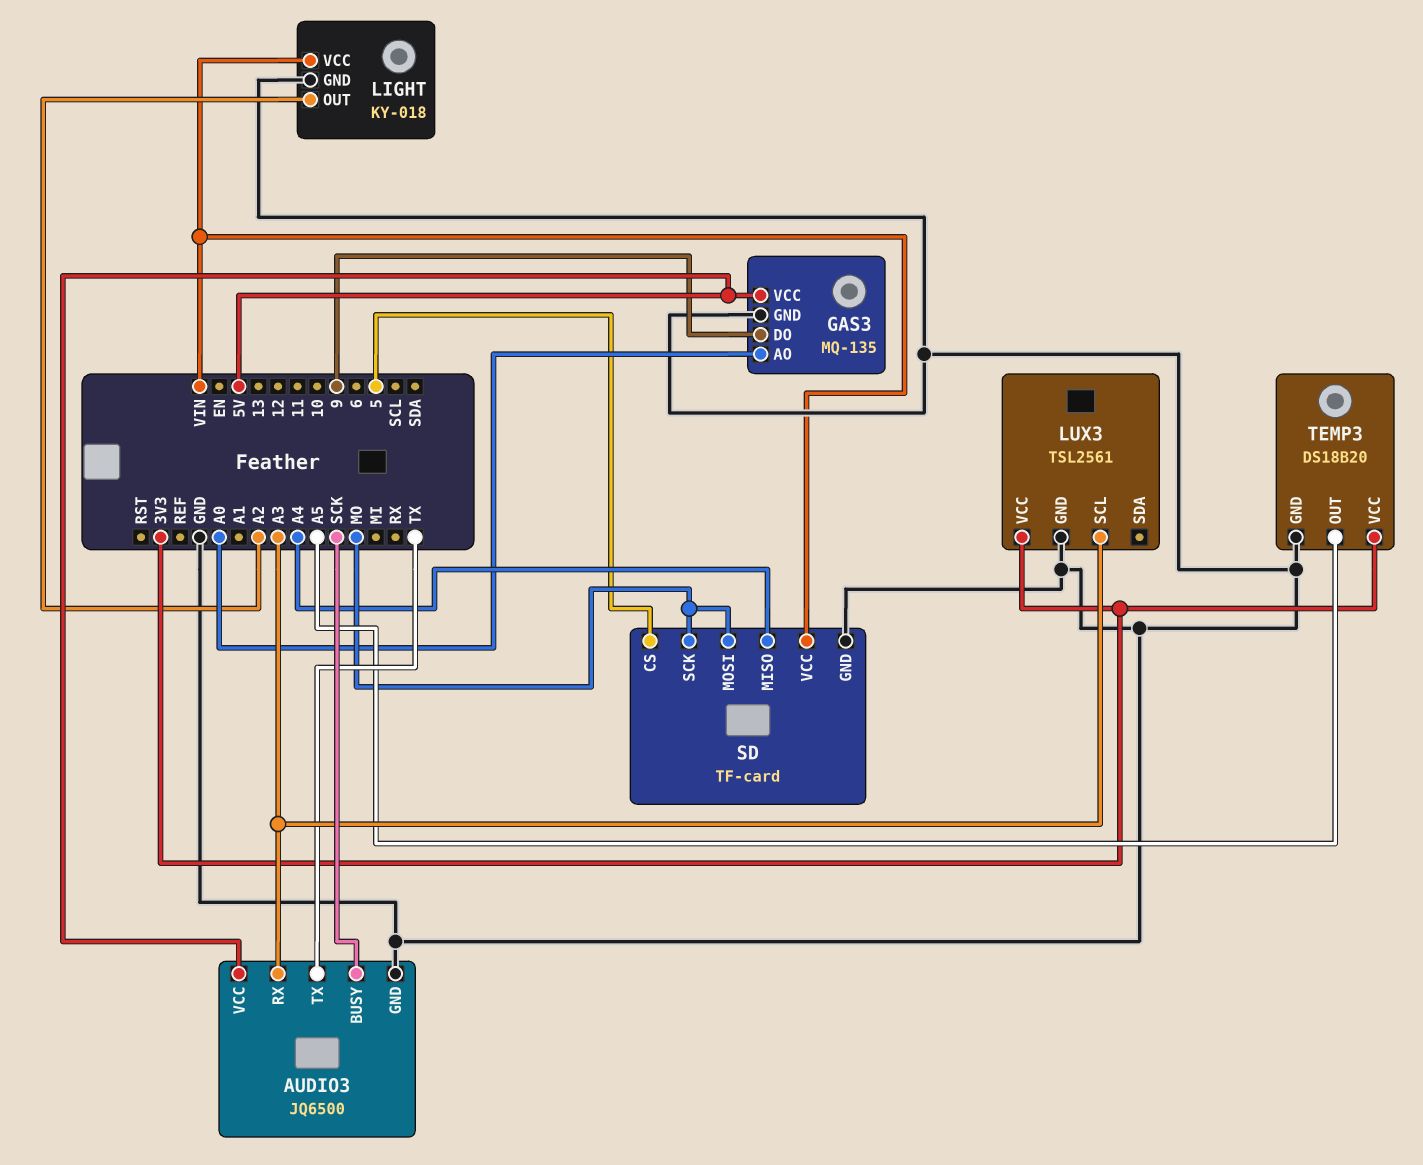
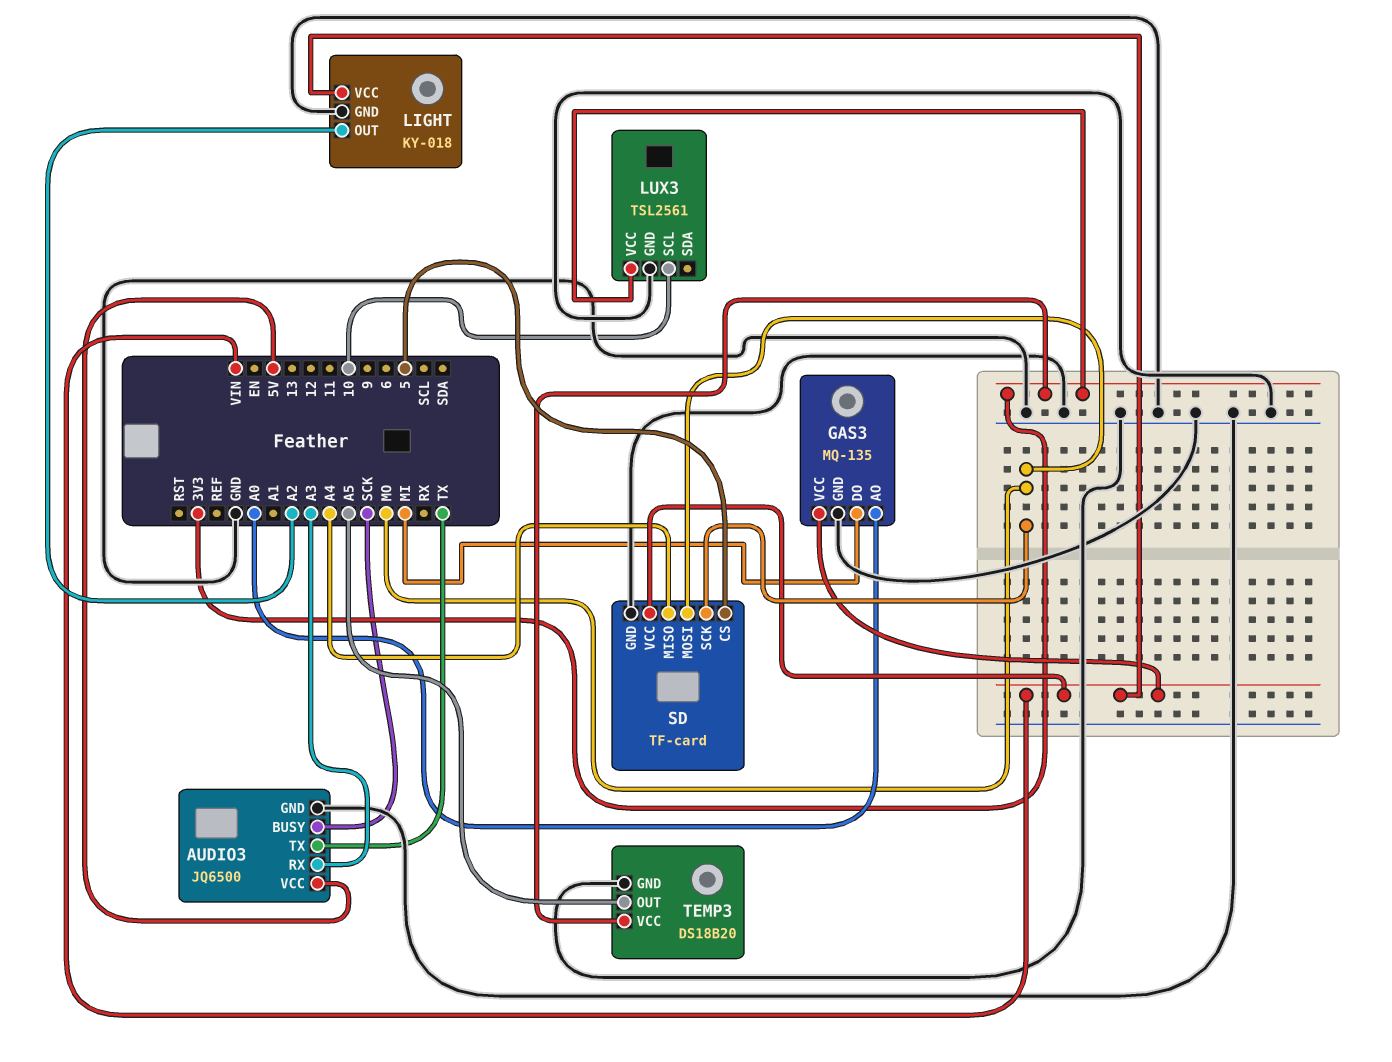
GAS3 pin DO: 9 -> MI
GAS3 pin VCC: 5V -> VIN
LUX3 pin SCL: A3 -> 10

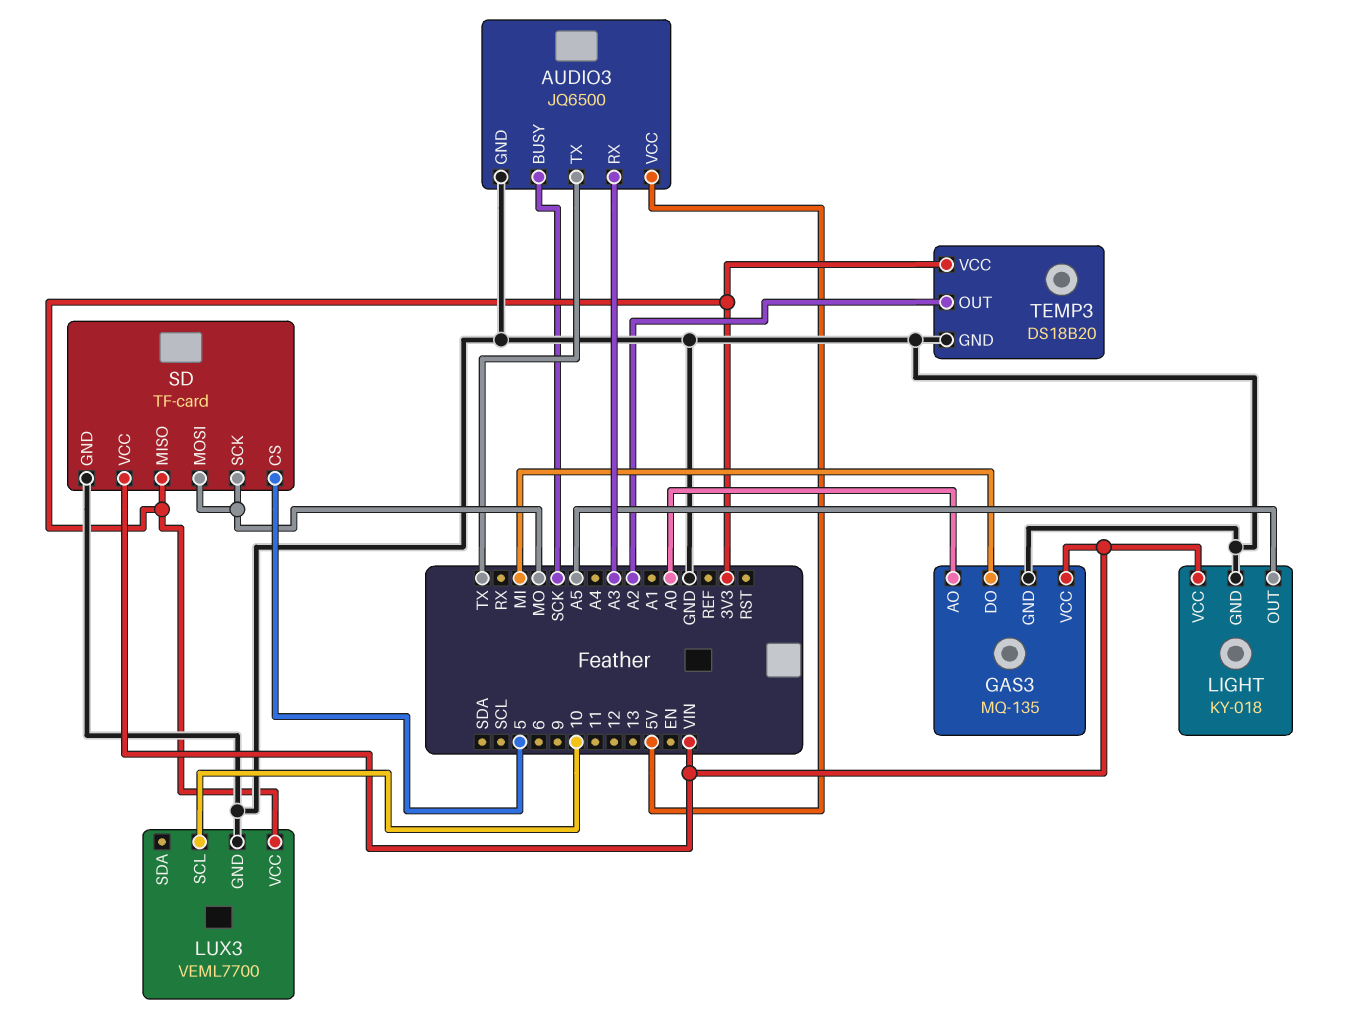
LIGHT pin OUT: A2 -> A5
LUX3: TSL2561 -> VEML7700
SD pin MISO: A4 -> 3V3
TEMP3 pin OUT: A5 -> A2

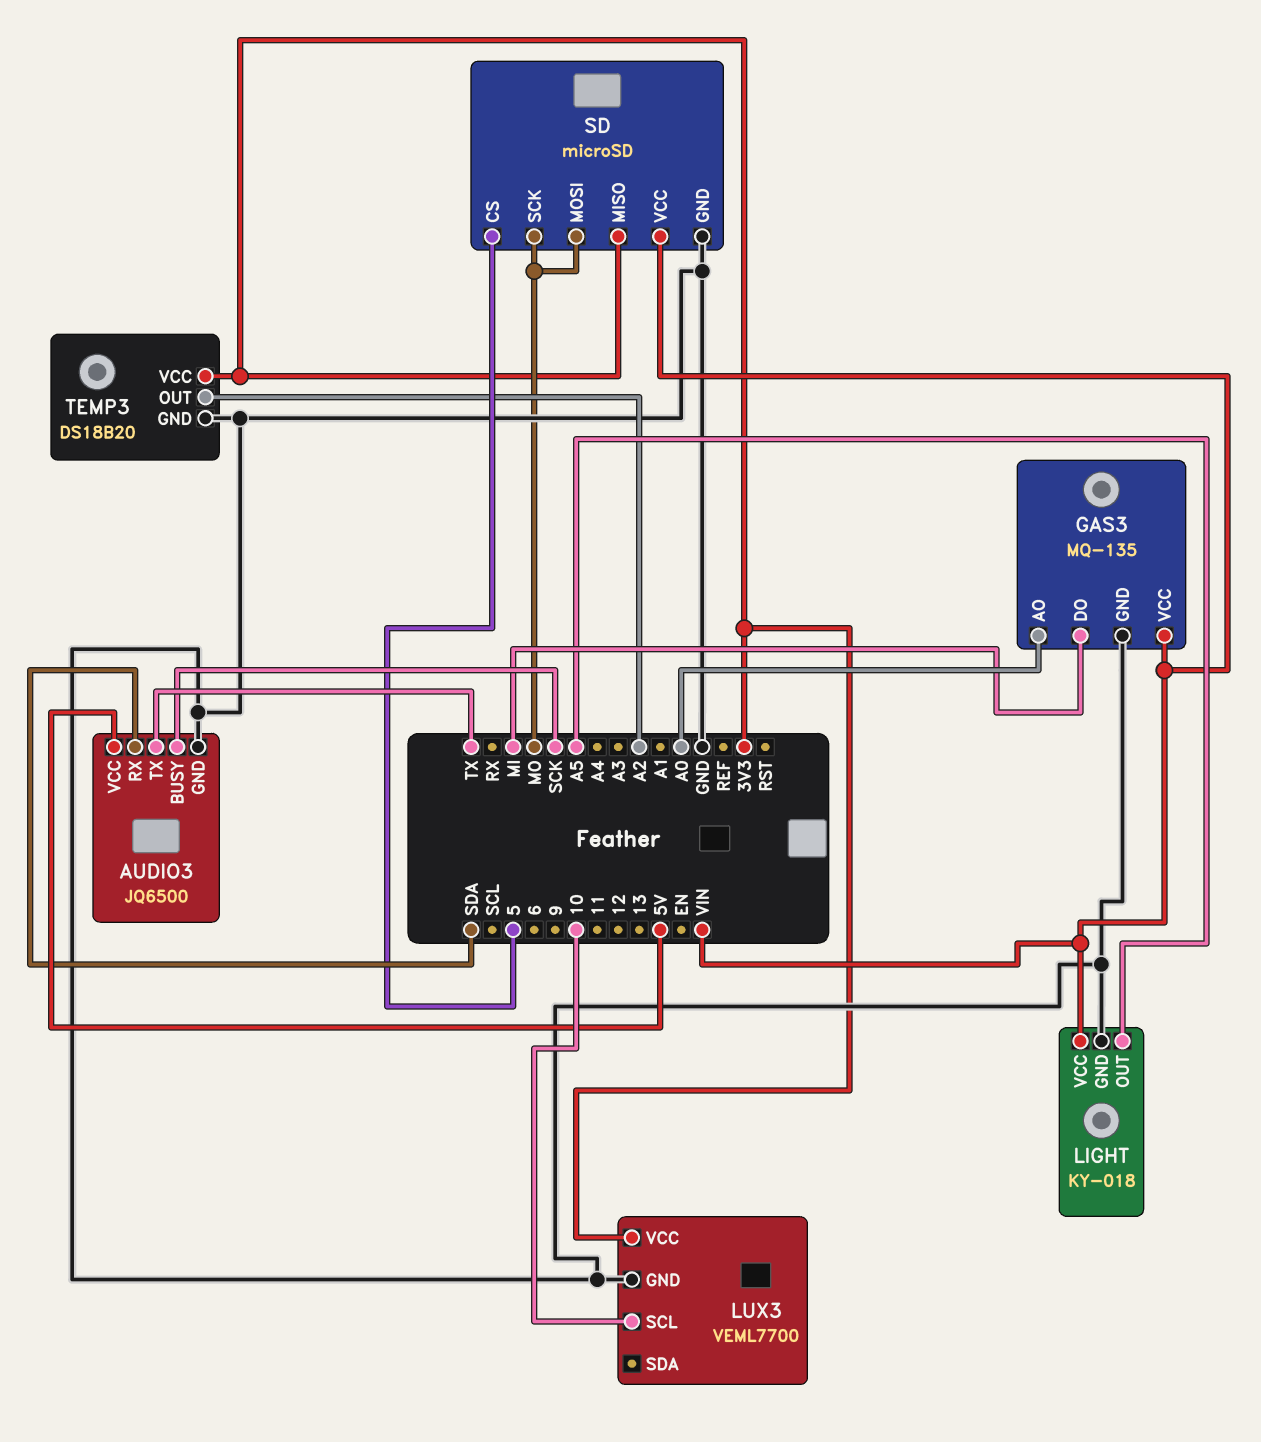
AUDIO3 pin RX: A3 -> SDA
SD: TF-card -> microSD

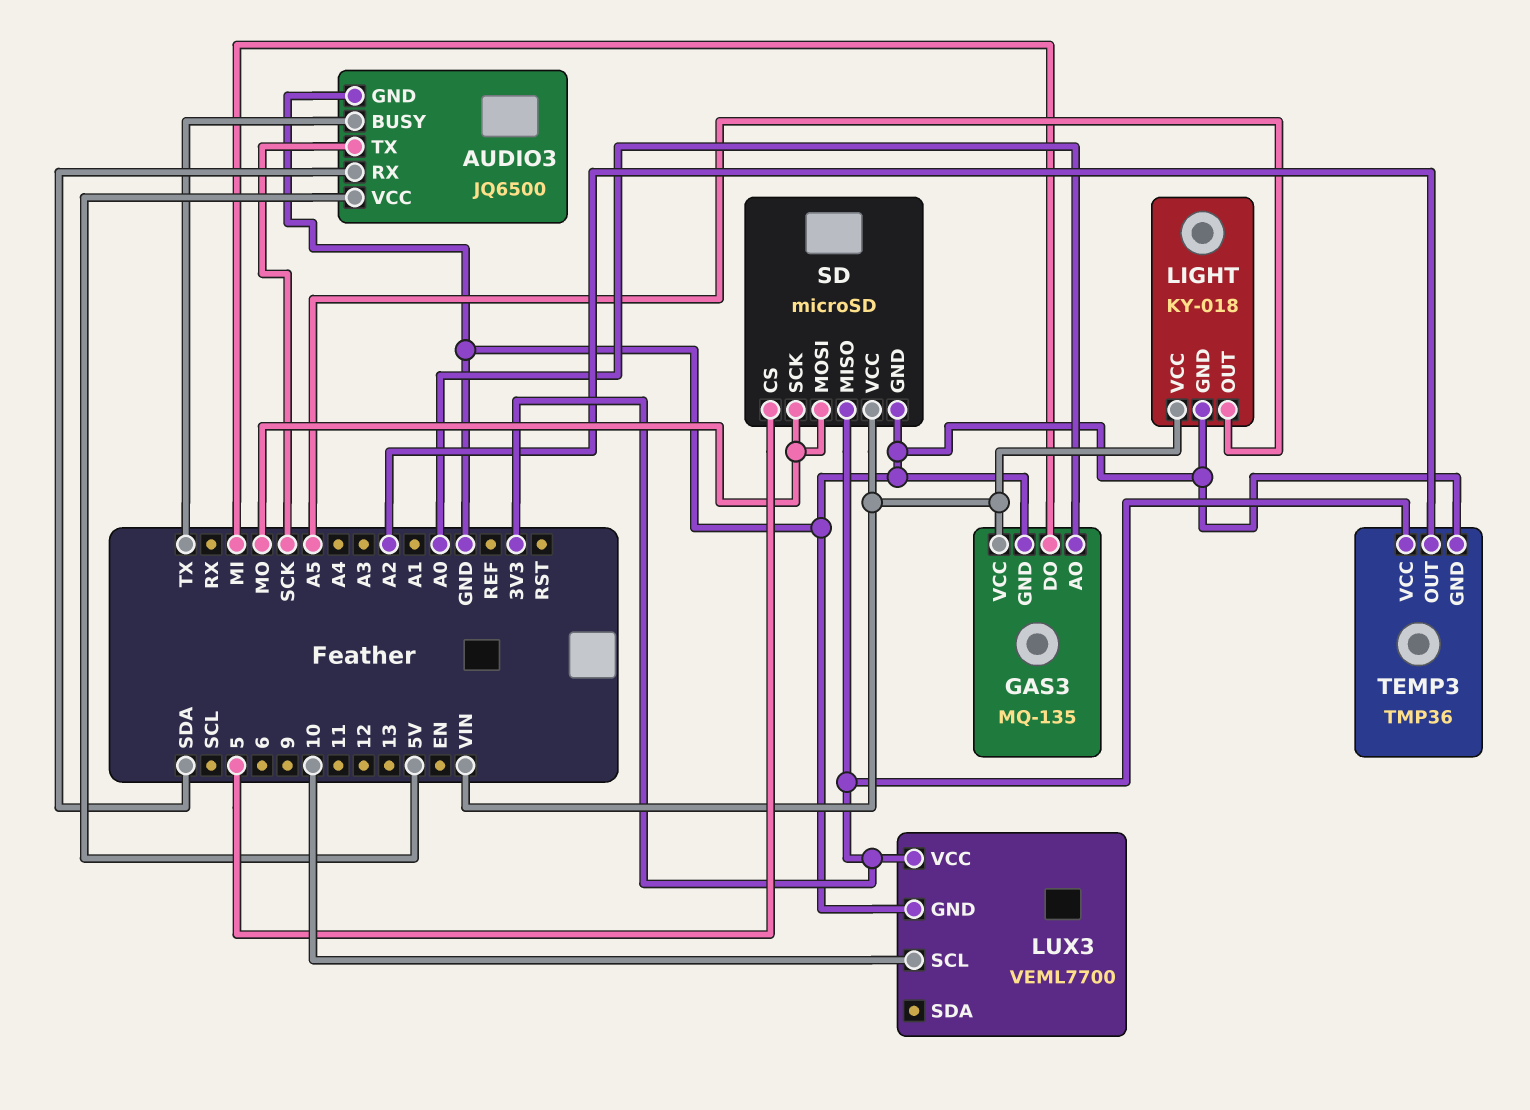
AUDIO3 pin BUSY: SCK -> TX
AUDIO3 pin TX: TX -> SCK
TEMP3: DS18B20 -> TMP36

